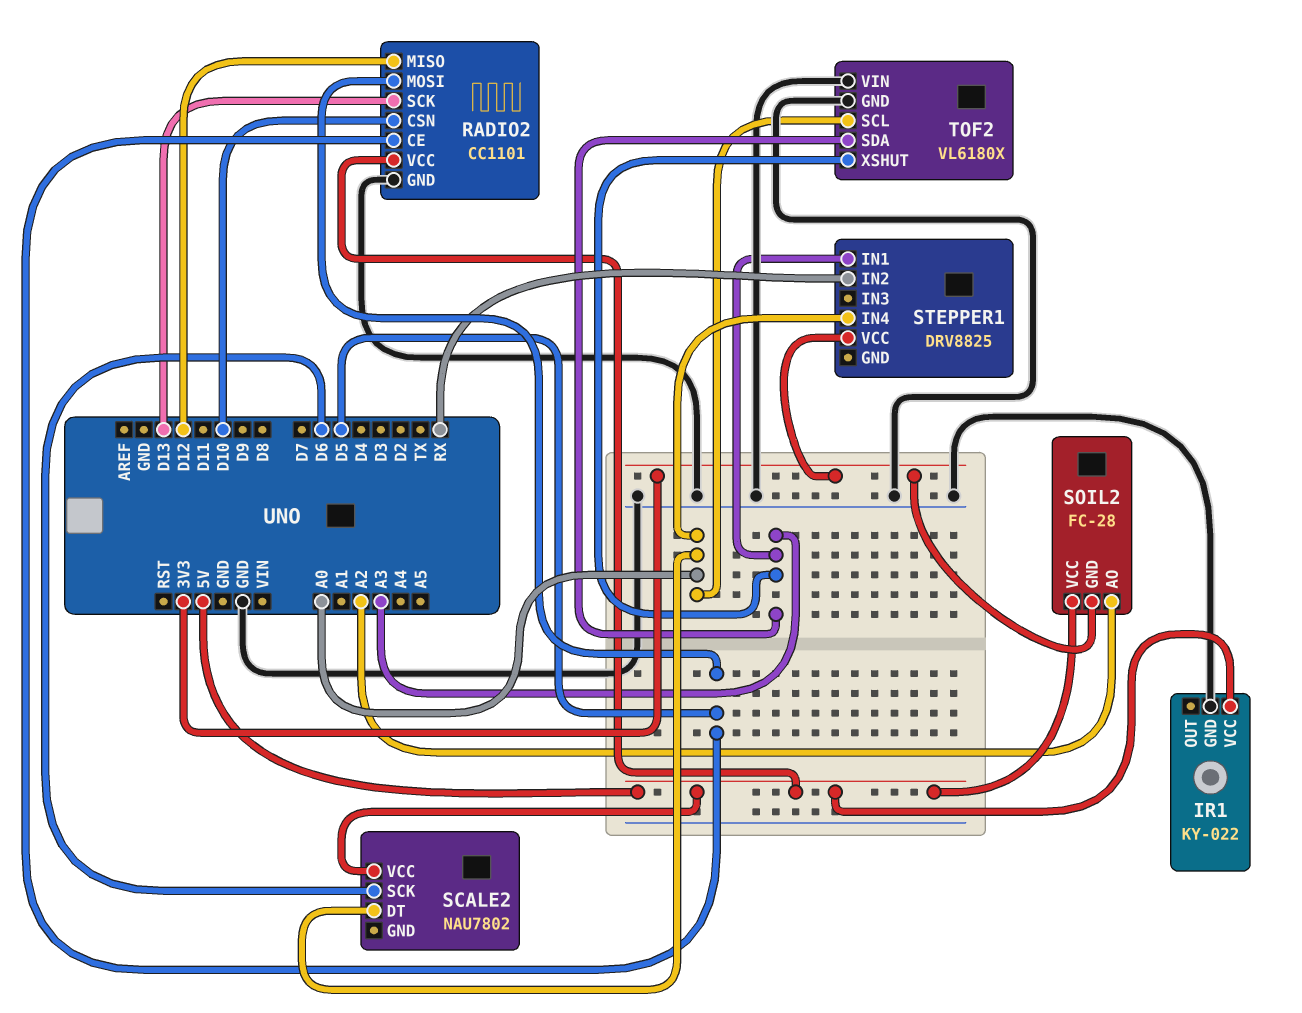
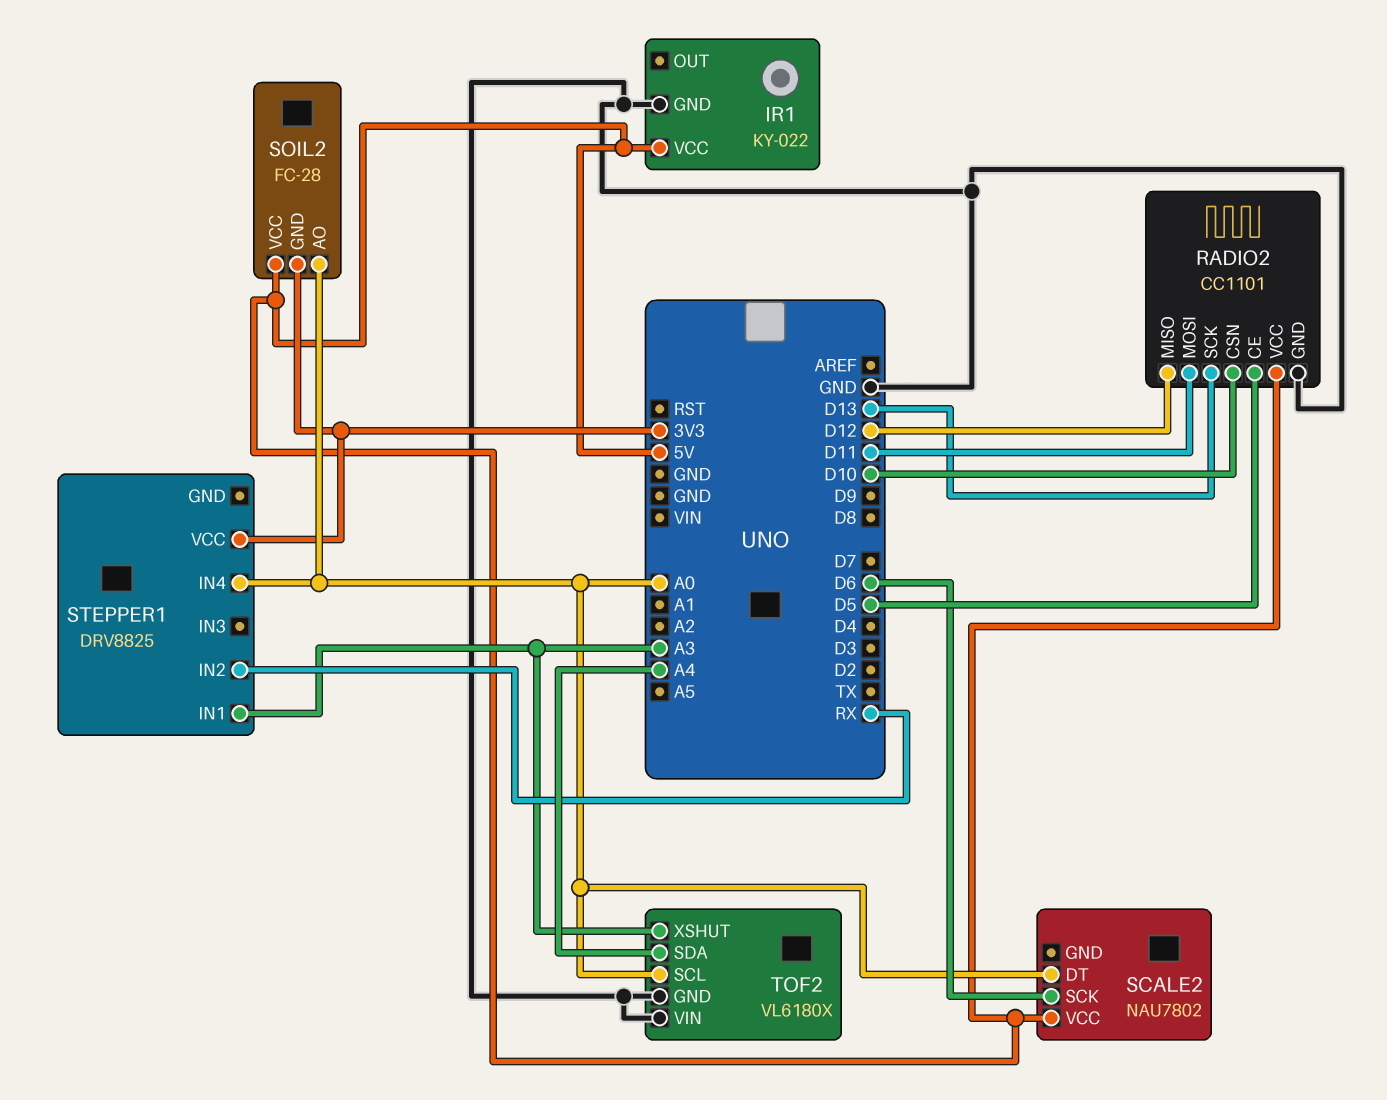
RADIO2 pin MOSI: D5 -> D11
SOIL2 pin AO: A2 -> A0
TOF2 pin SDA: A3 -> A4

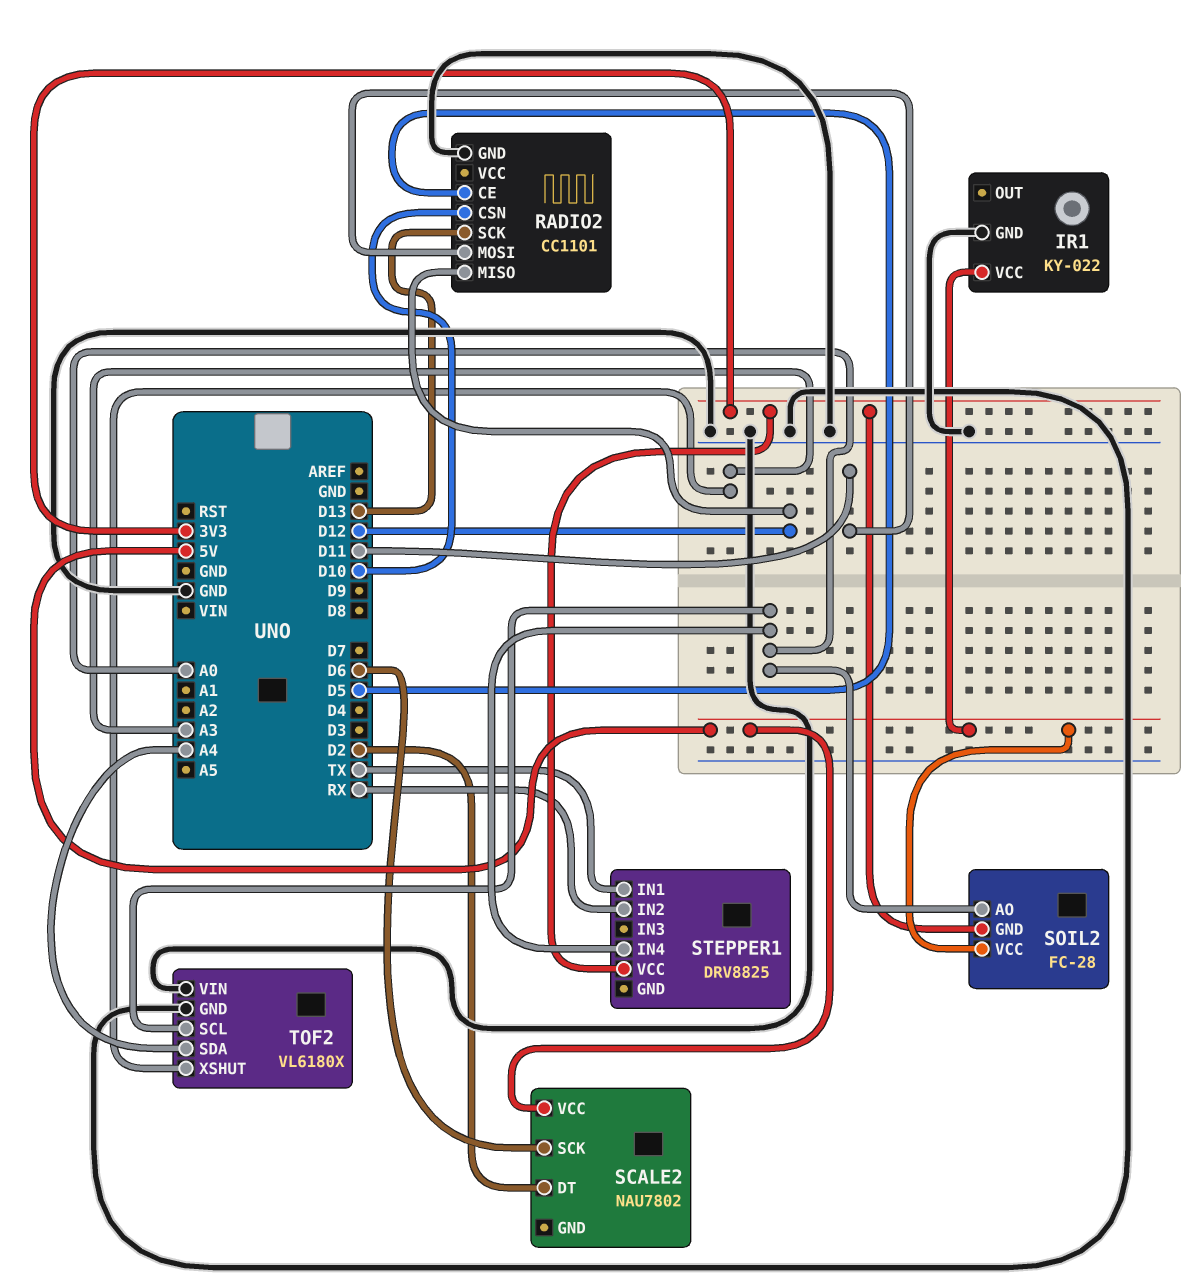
RADIO2 pin VCC: 5V -> none
SCALE2 pin DT: A0 -> D2
STEPPER1 pin IN1: A3 -> TX

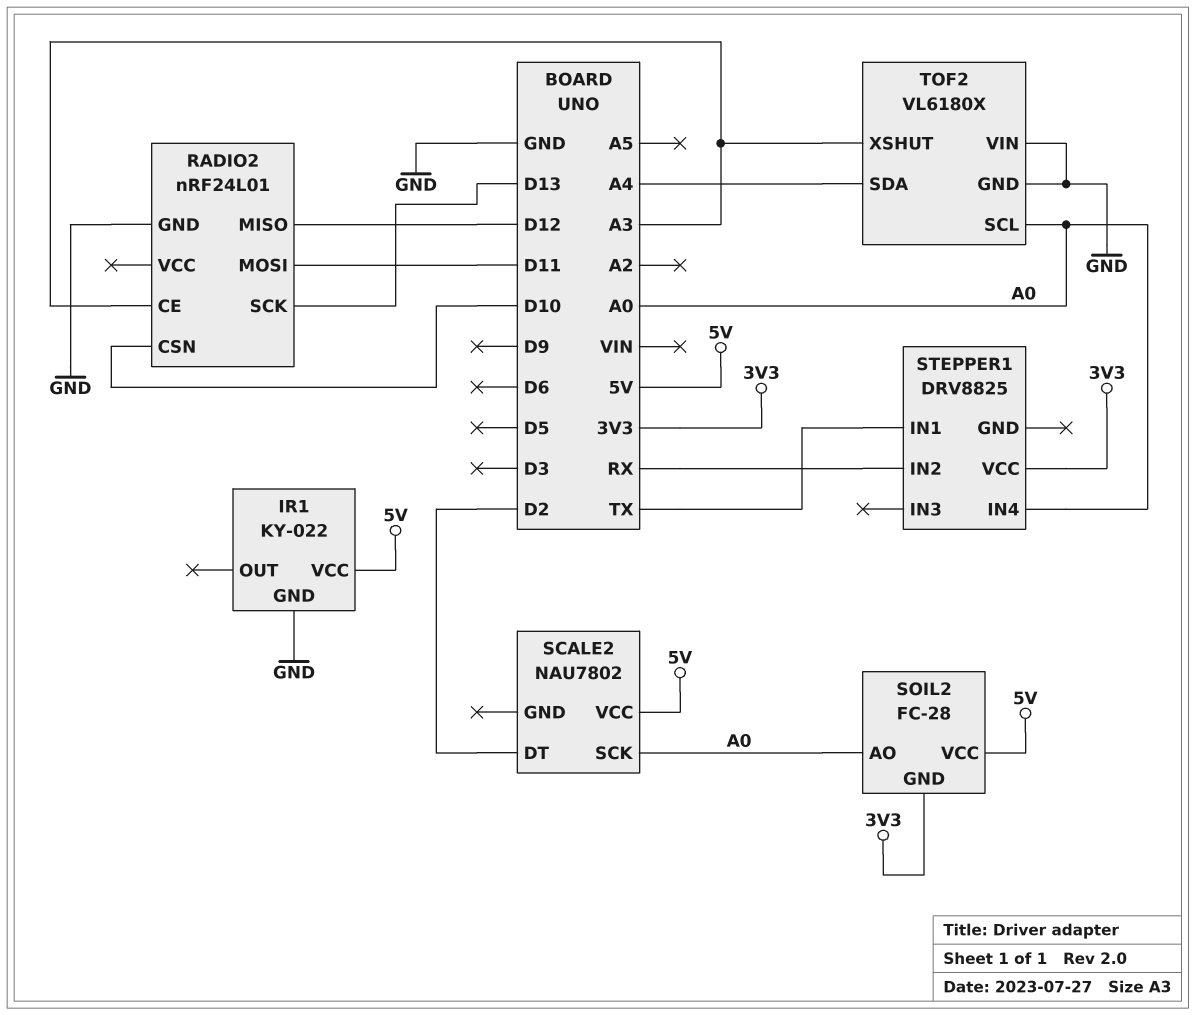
RADIO2: CC1101 -> nRF24L01
RADIO2 pin CE: D5 -> A3
SCALE2 pin SCK: D6 -> A0

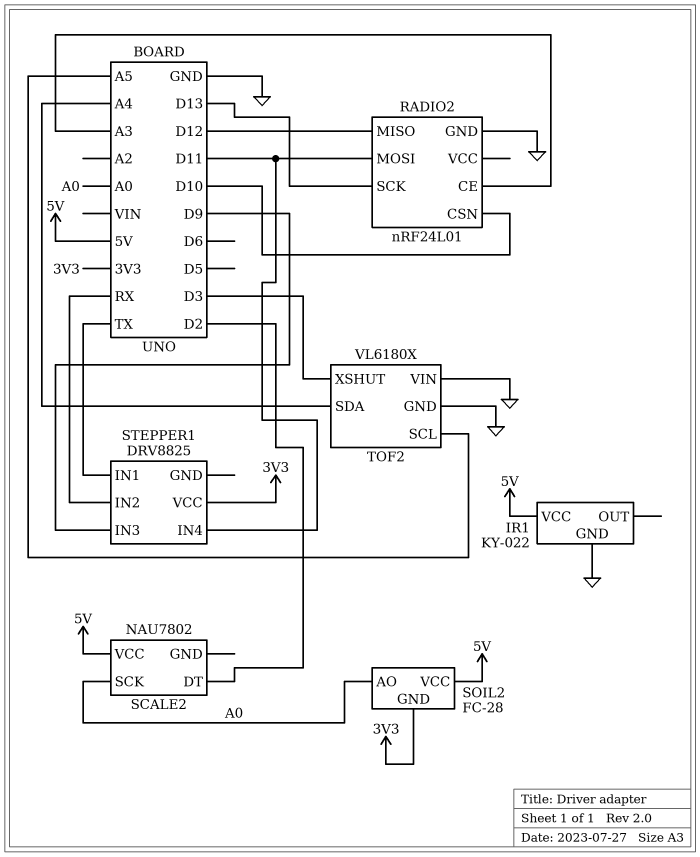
STEPPER1 pin IN3: none -> D9
STEPPER1 pin IN4: A0 -> D11
TOF2 pin SCL: A0 -> A5
TOF2 pin XSHUT: A3 -> D3

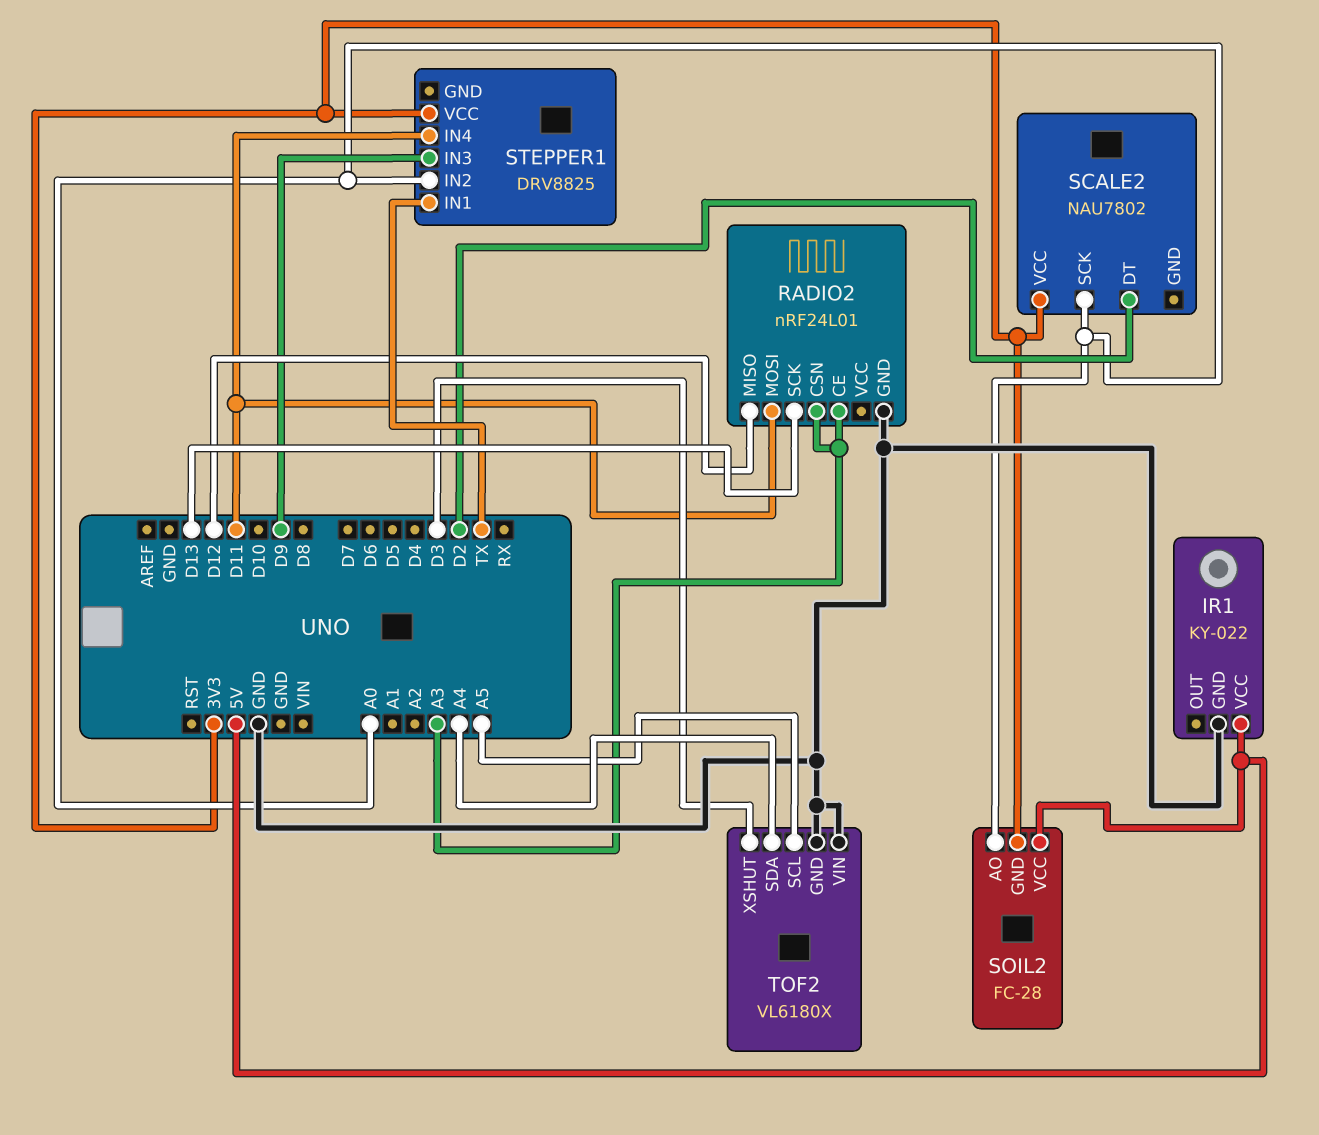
RADIO2 pin CSN: D10 -> A3
SCALE2 pin VCC: 5V -> 3V3
STEPPER1 pin IN2: RX -> A0

